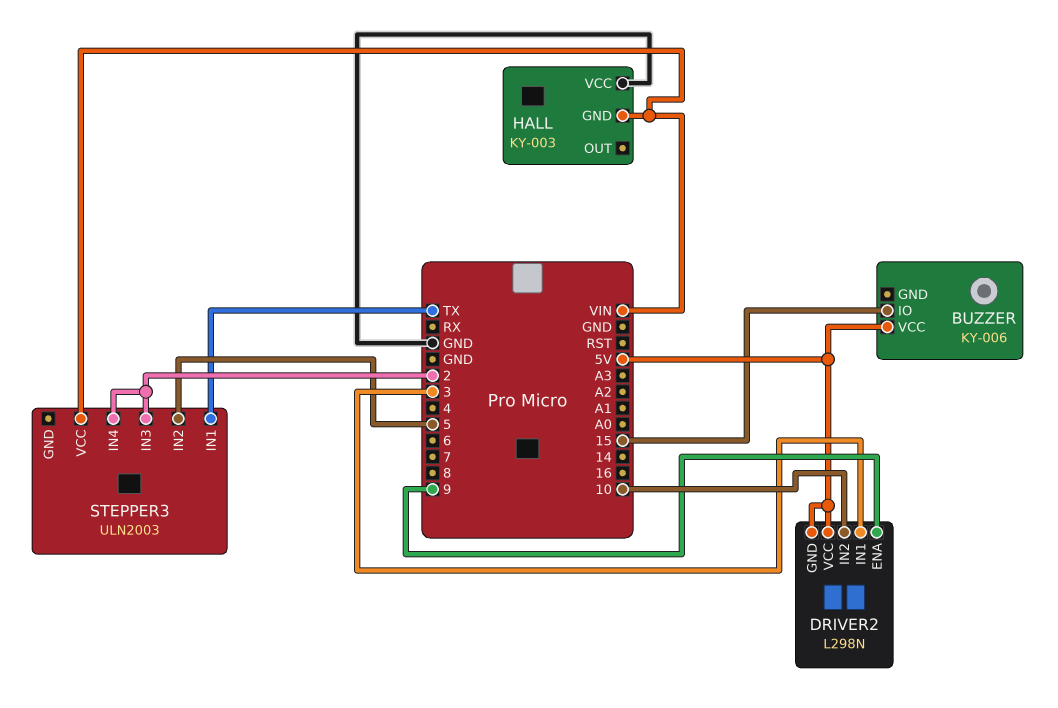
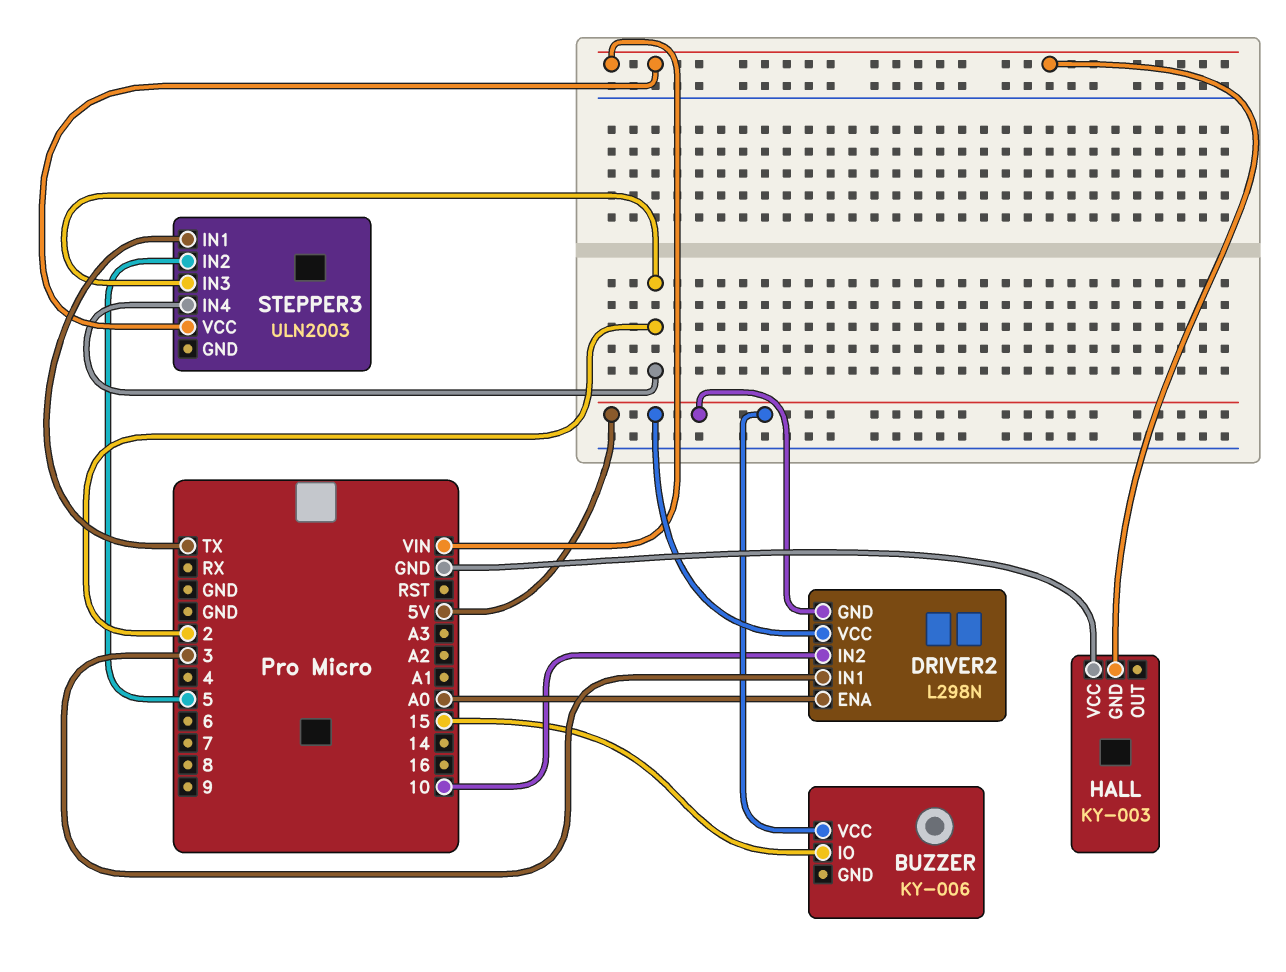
DRIVER2 pin ENA: 9 -> A0

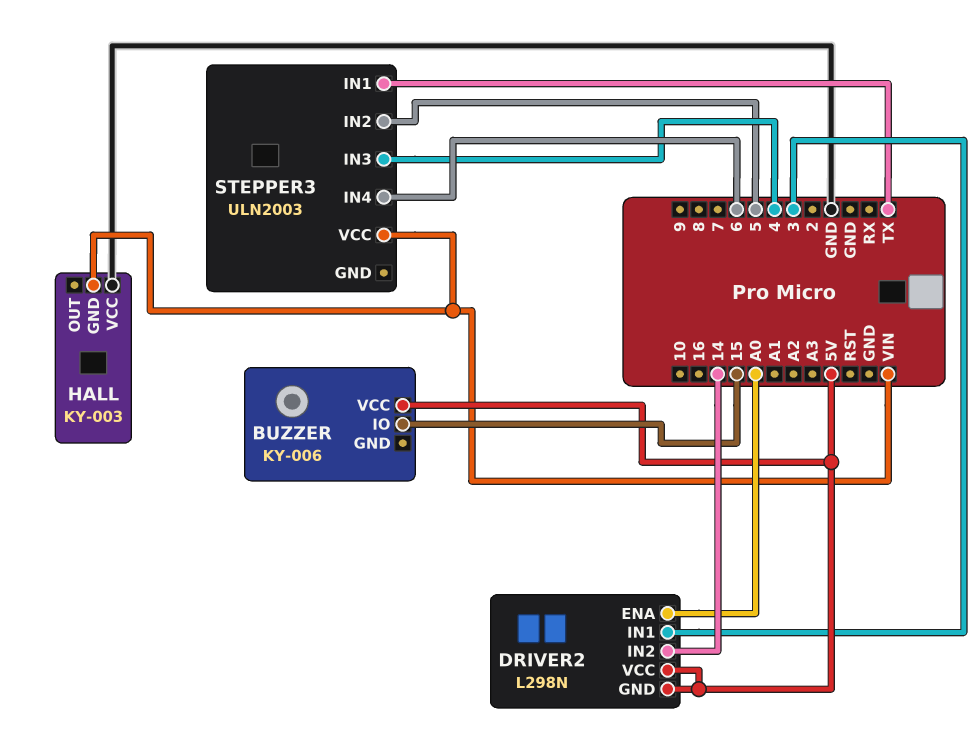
DRIVER2 pin IN2: 10 -> 14
STEPPER3 pin IN3: 2 -> 4
STEPPER3 pin IN4: 2 -> 6

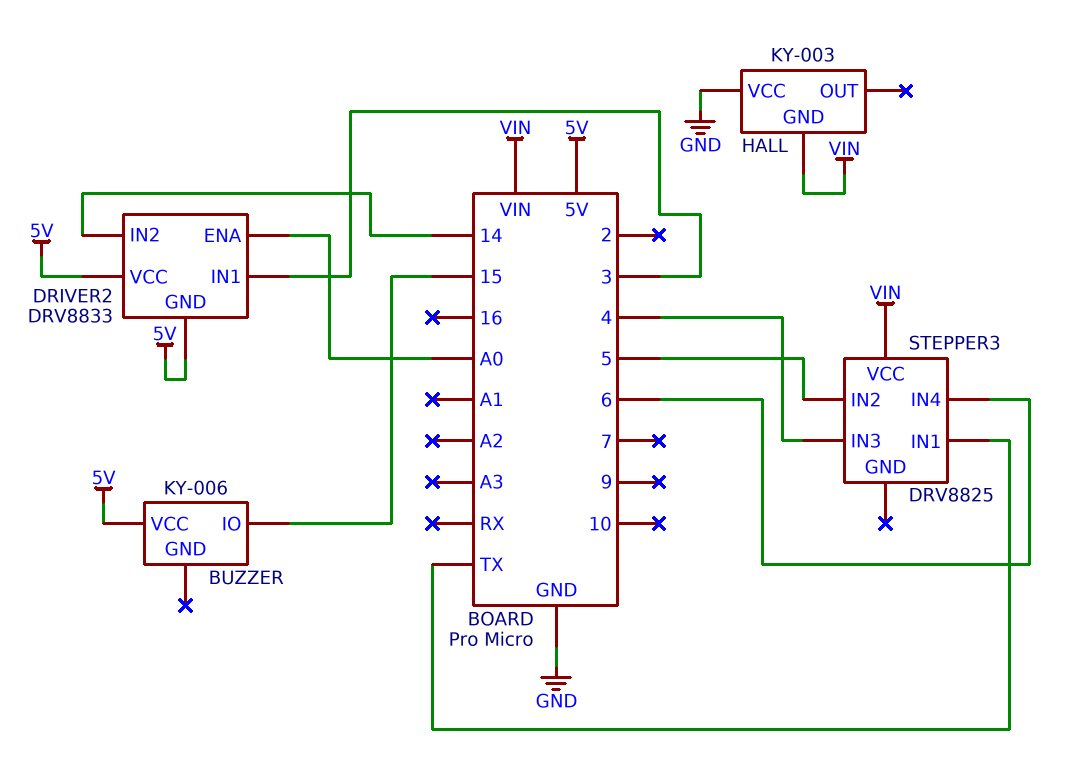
DRIVER2: L298N -> DRV8833
STEPPER3: ULN2003 -> DRV8825

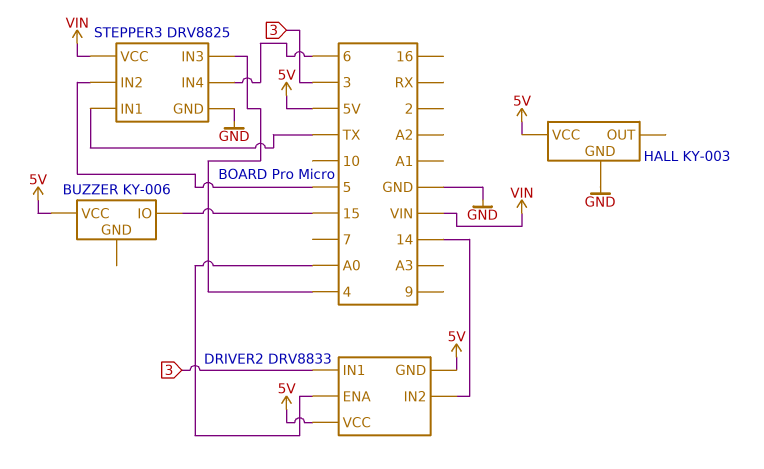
HALL pin GND: VIN -> GND
HALL pin VCC: GND -> 5V
STEPPER3 pin GND: none -> GND

